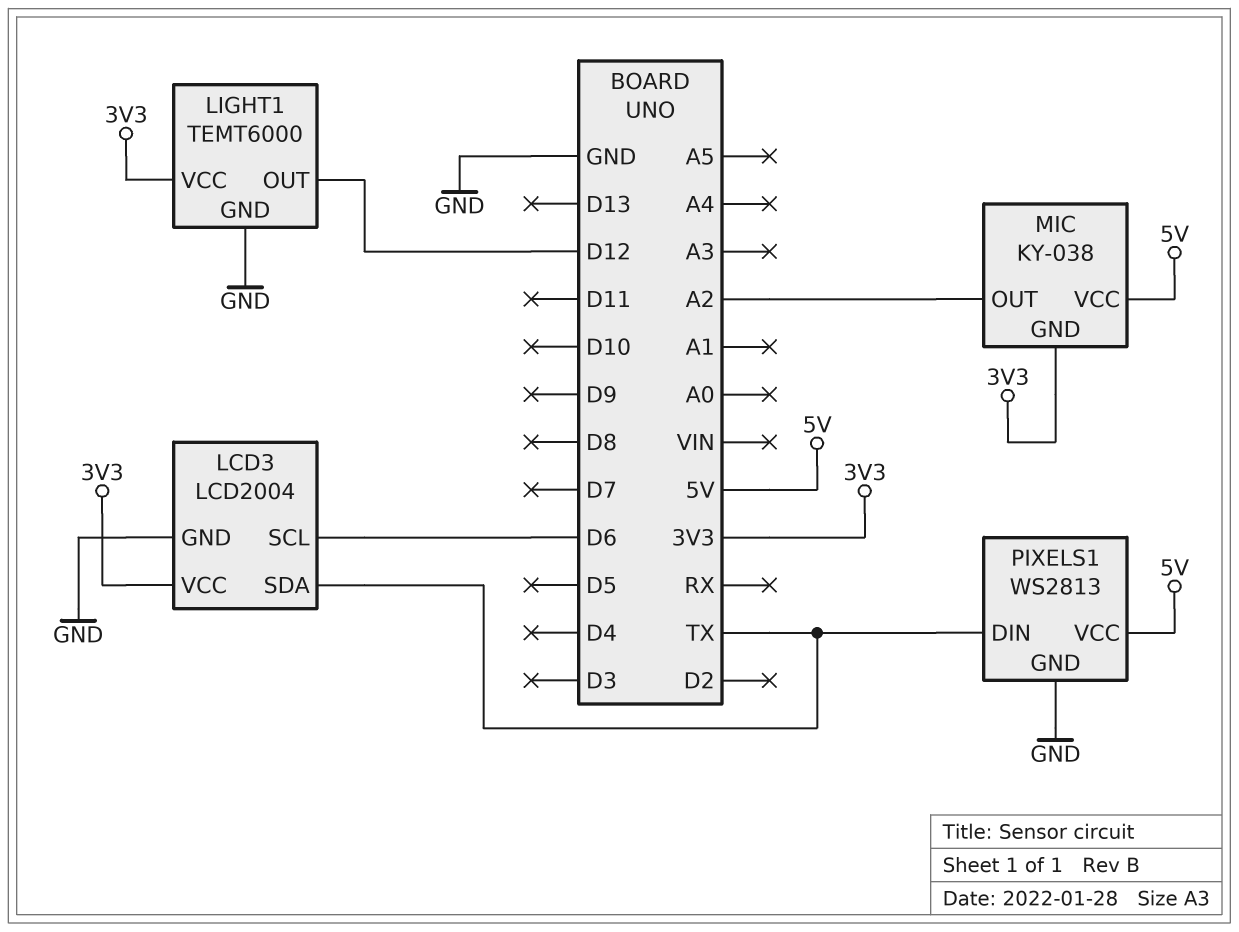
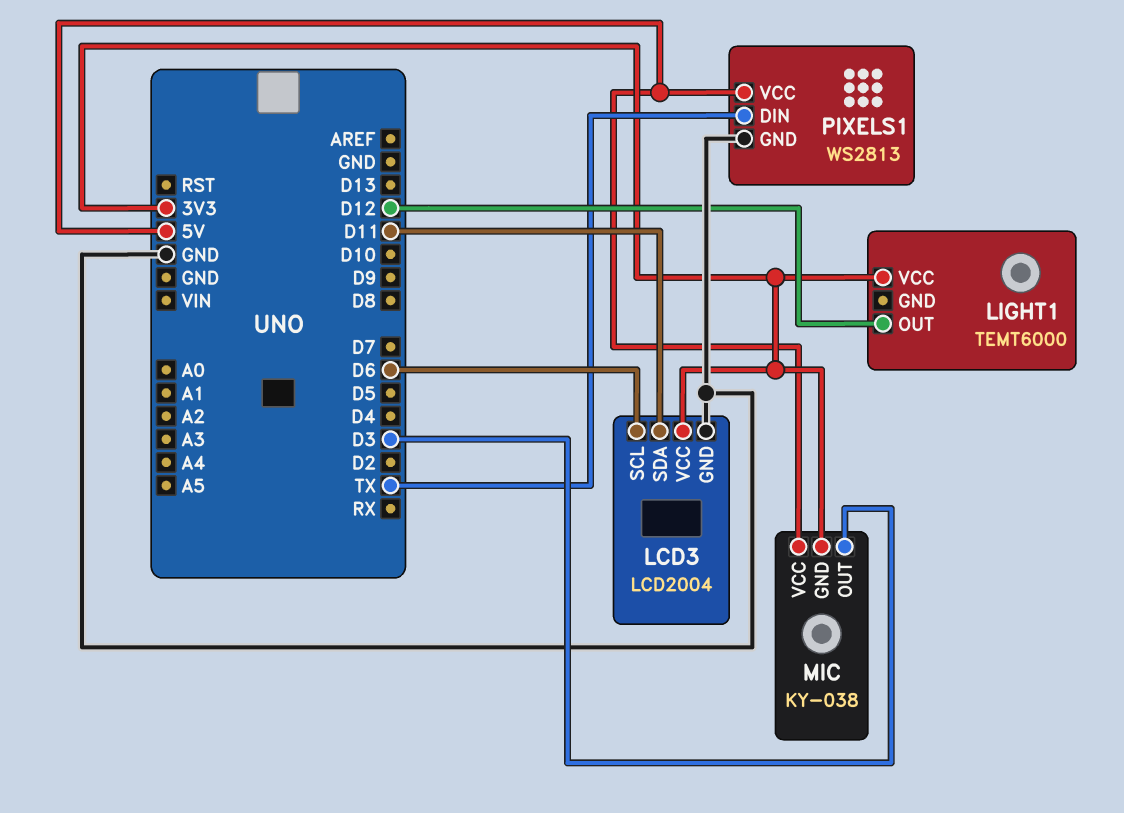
LCD3 pin SDA: TX -> D11
LIGHT1 pin GND: GND -> none
MIC pin OUT: A2 -> D3

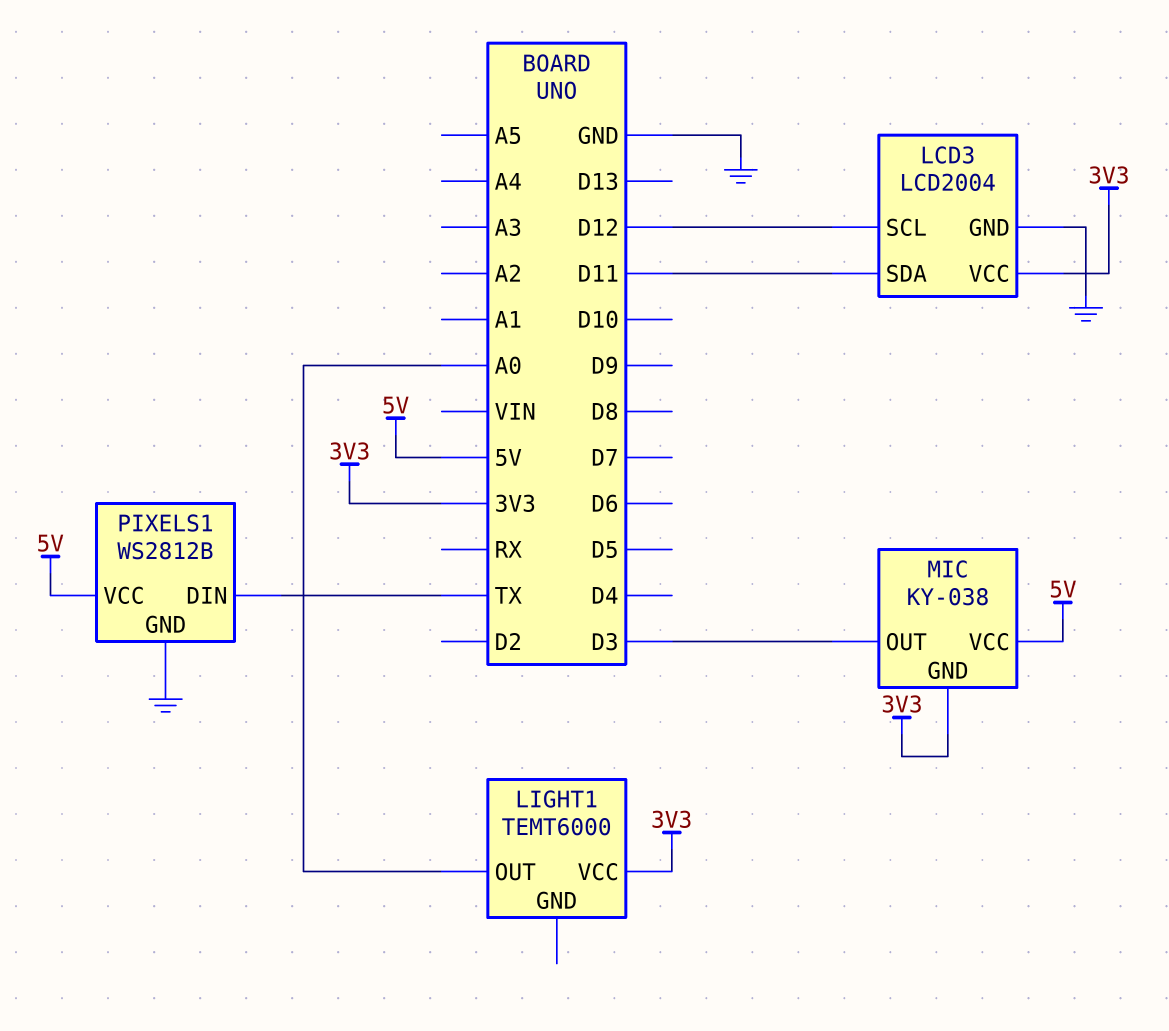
LCD3 pin SCL: D6 -> D12
LIGHT1 pin OUT: D12 -> A0
PIXELS1: WS2813 -> WS2812B

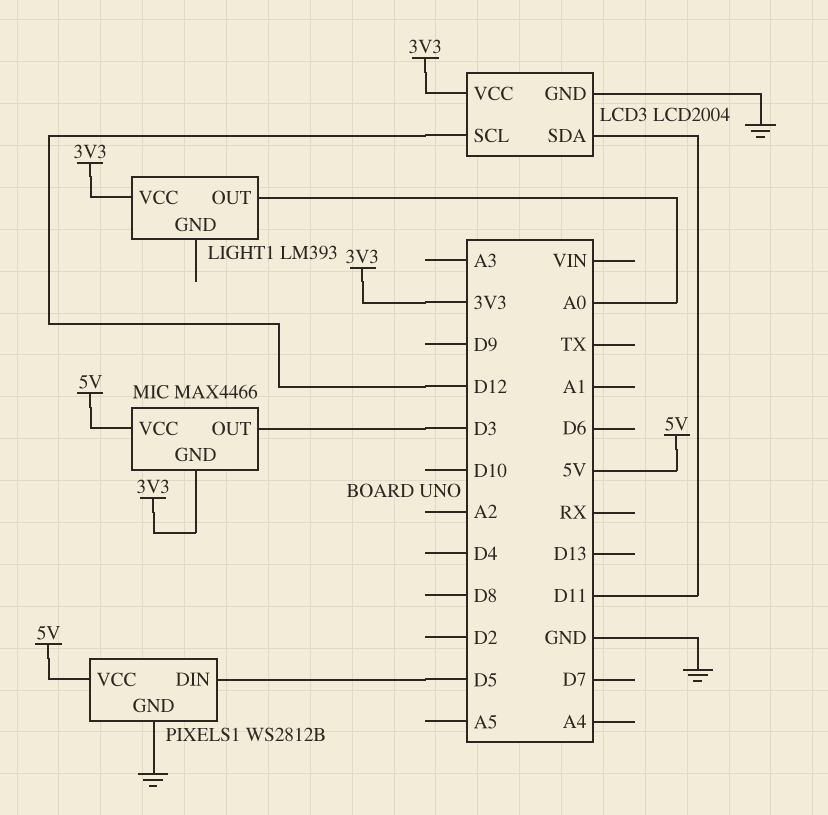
LIGHT1: TEMT6000 -> LM393
MIC: KY-038 -> MAX4466
PIXELS1 pin DIN: TX -> D5

